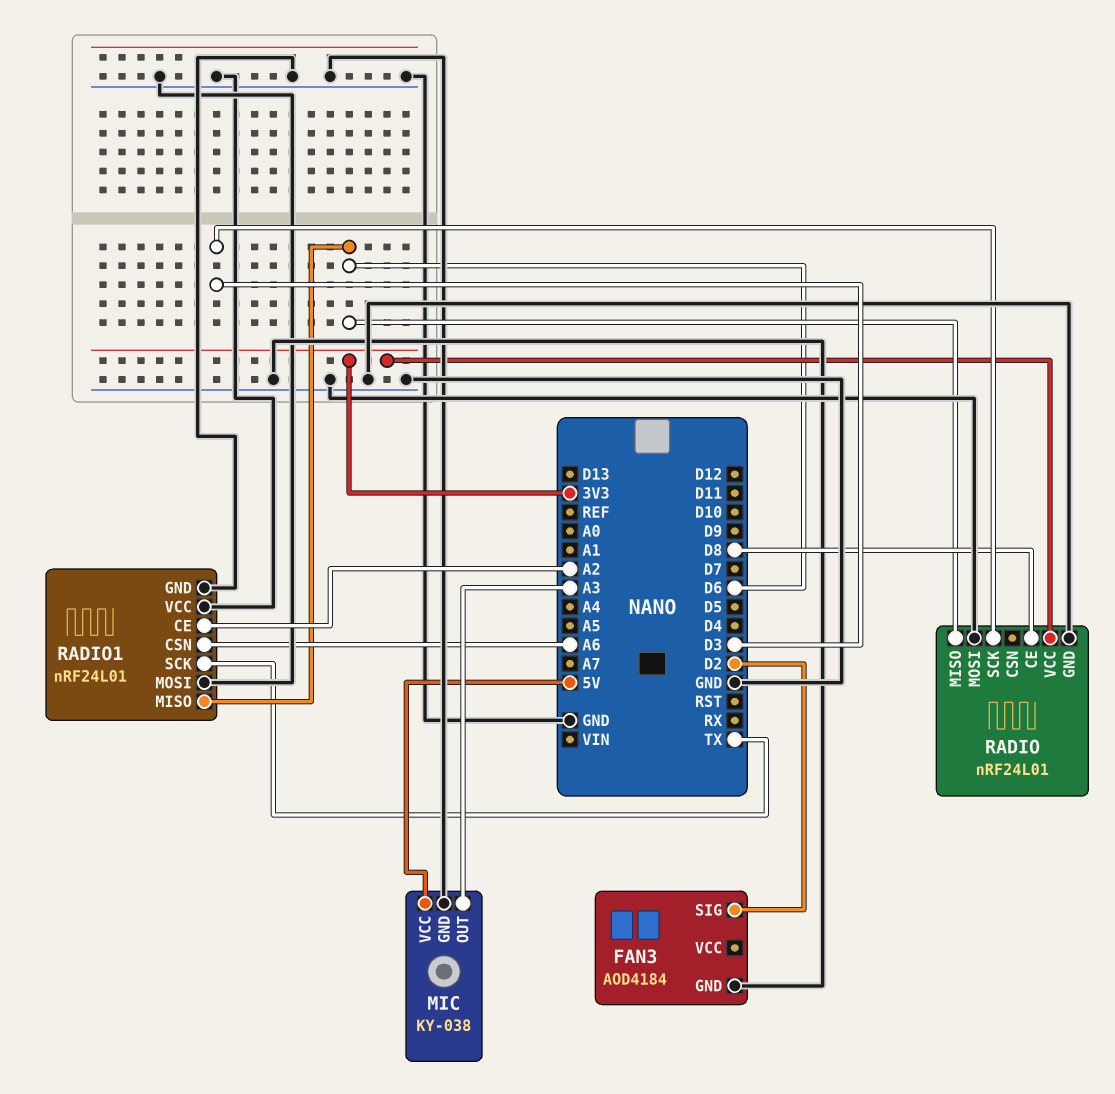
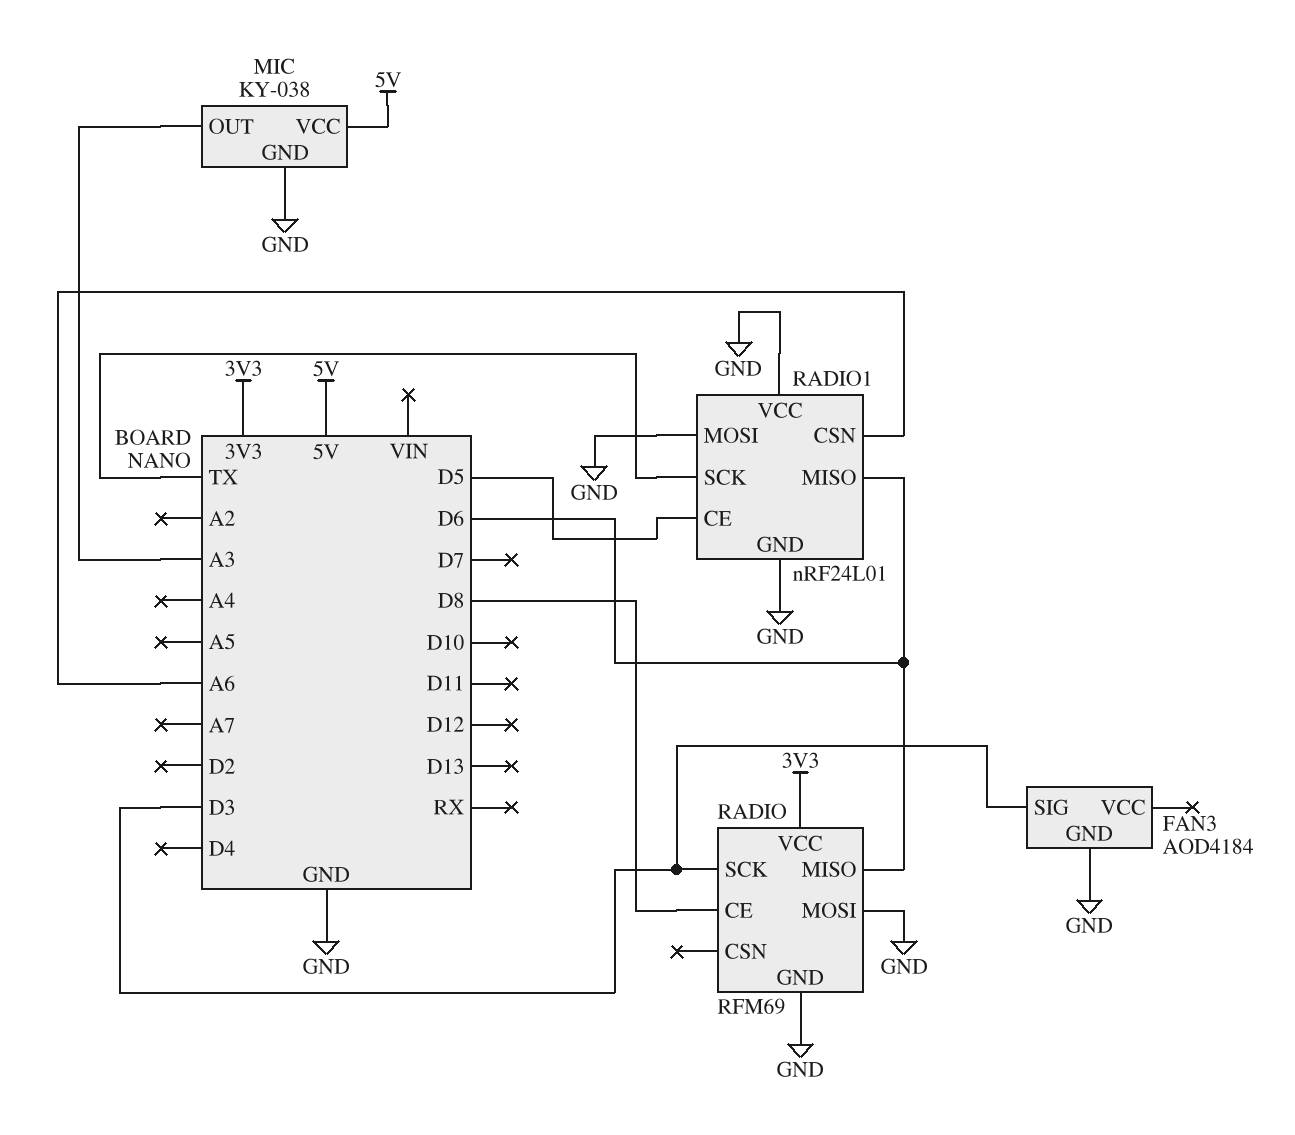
FAN3 pin SIG: D2 -> D3
RADIO: nRF24L01 -> RFM69
RADIO1 pin CE: A2 -> D5

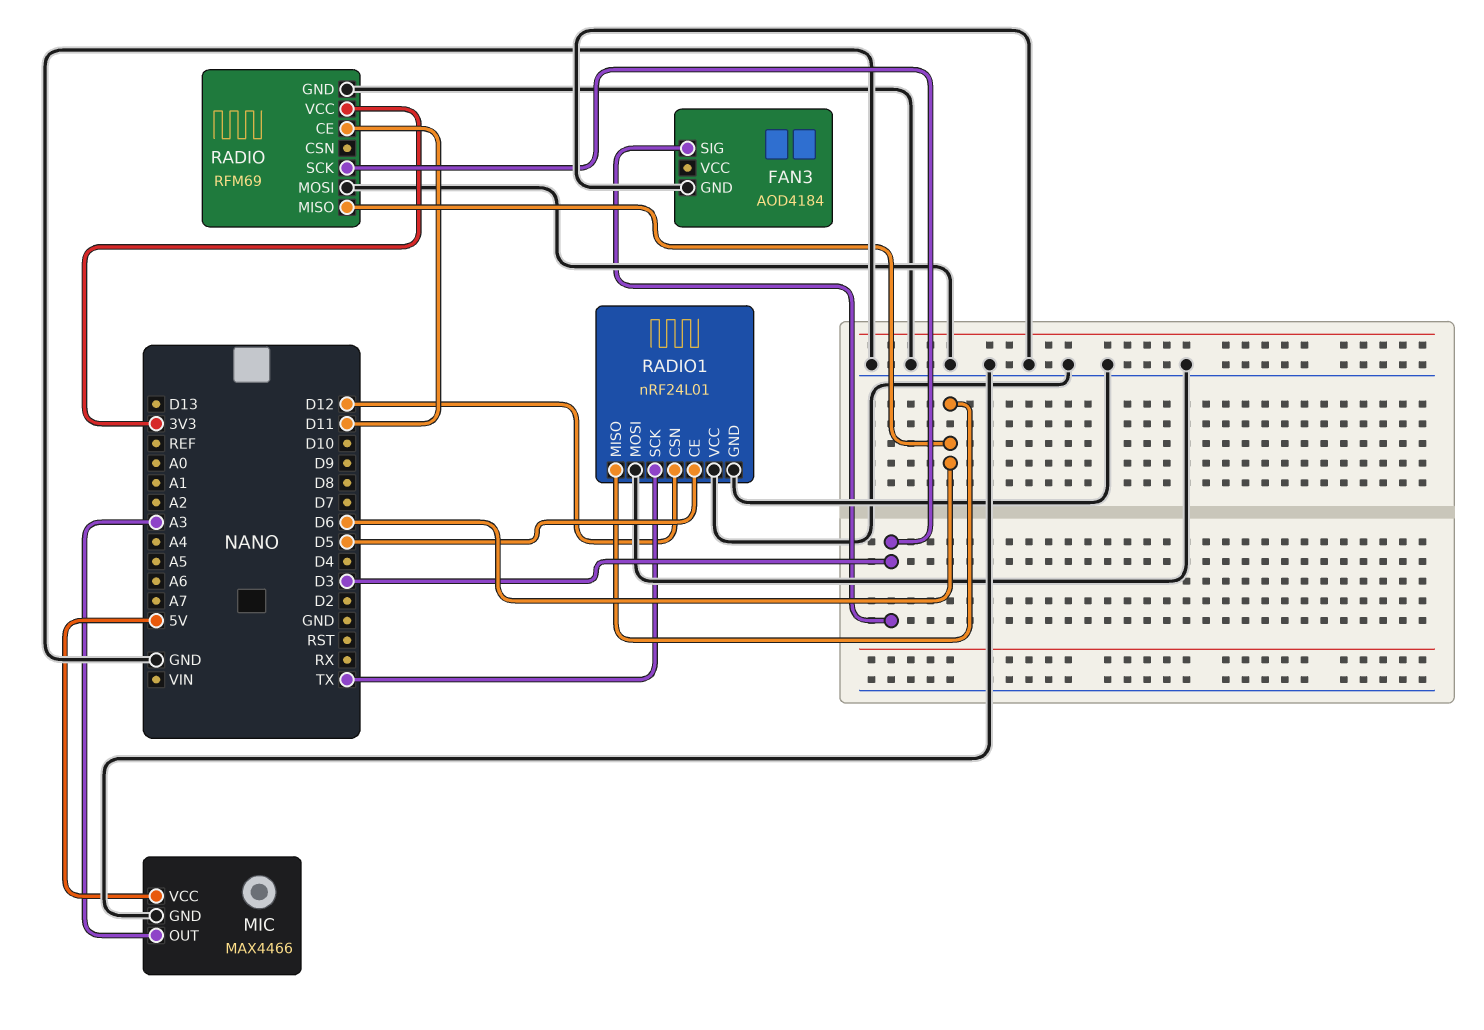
MIC: KY-038 -> MAX4466
RADIO pin CE: D8 -> D11
RADIO1 pin CSN: A6 -> D12

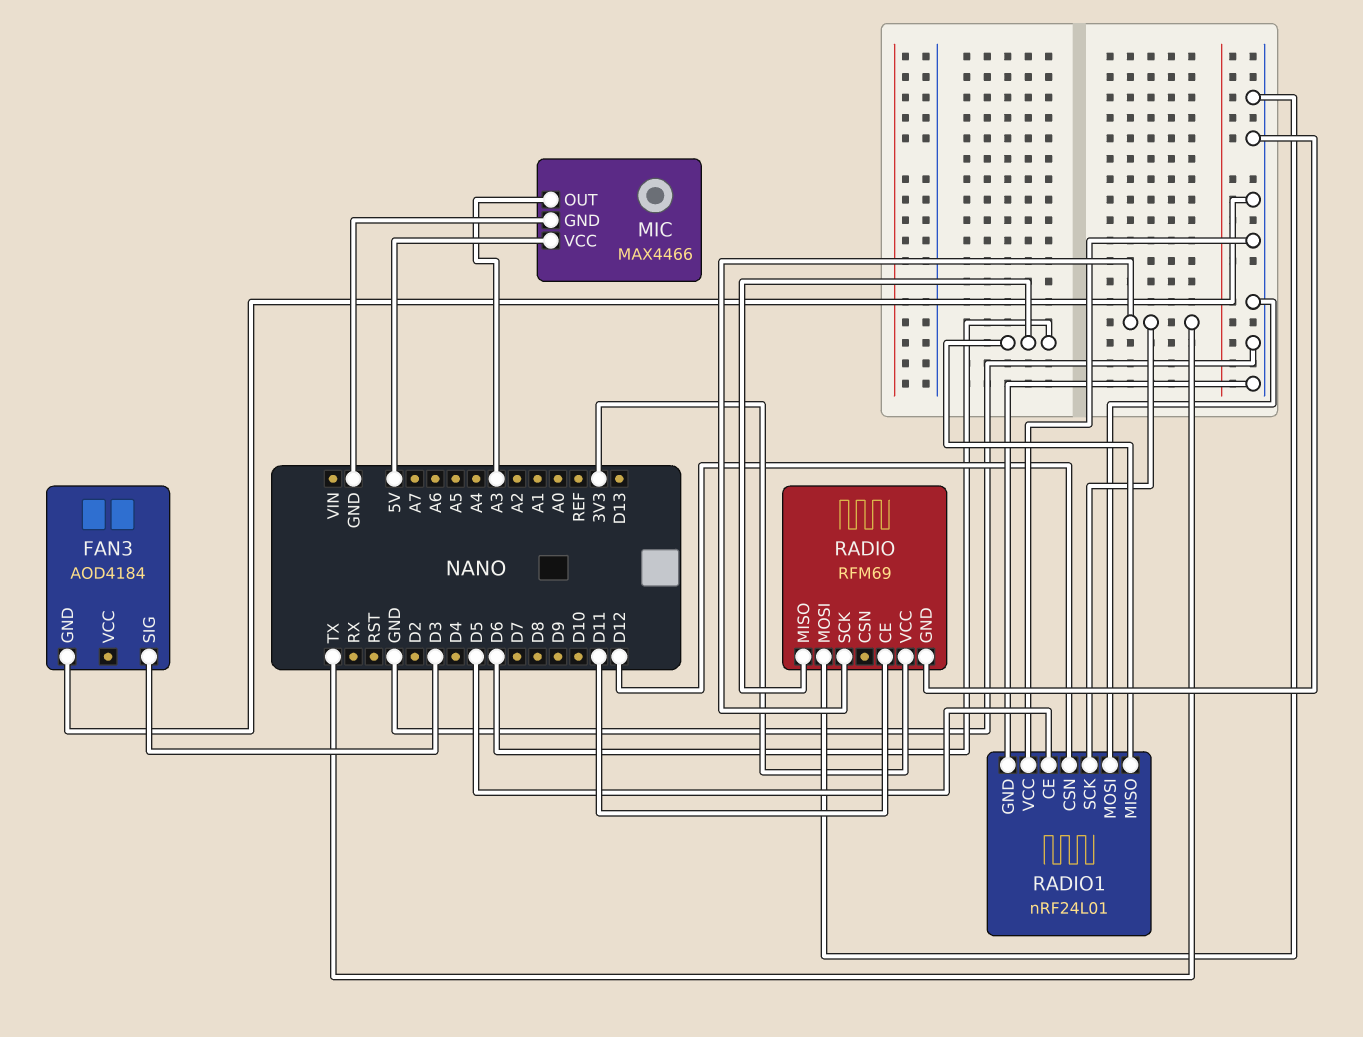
RADIO pin SCK: D3 -> TX

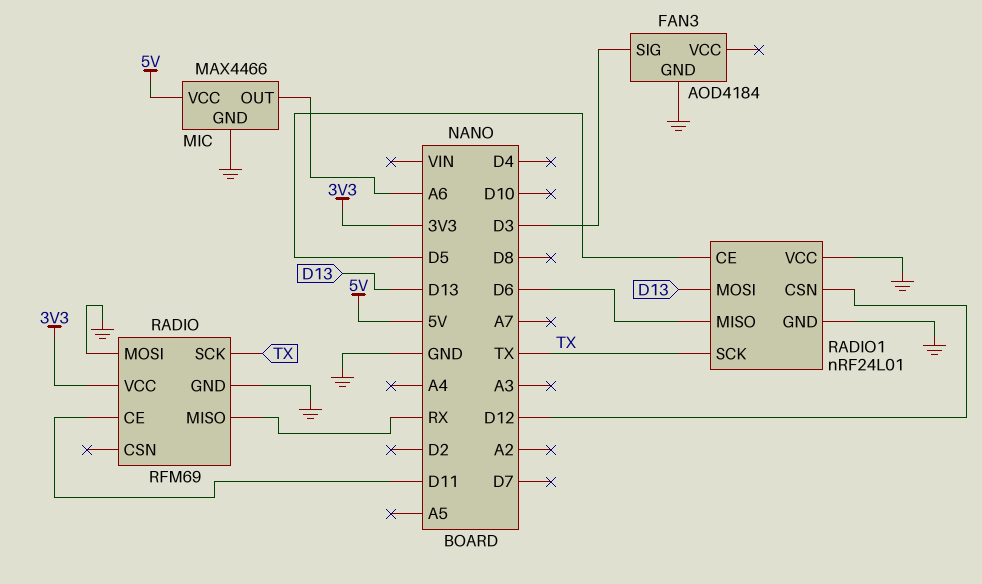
MIC pin OUT: A3 -> A6
RADIO pin MISO: D6 -> RX
RADIO1 pin MOSI: GND -> D13

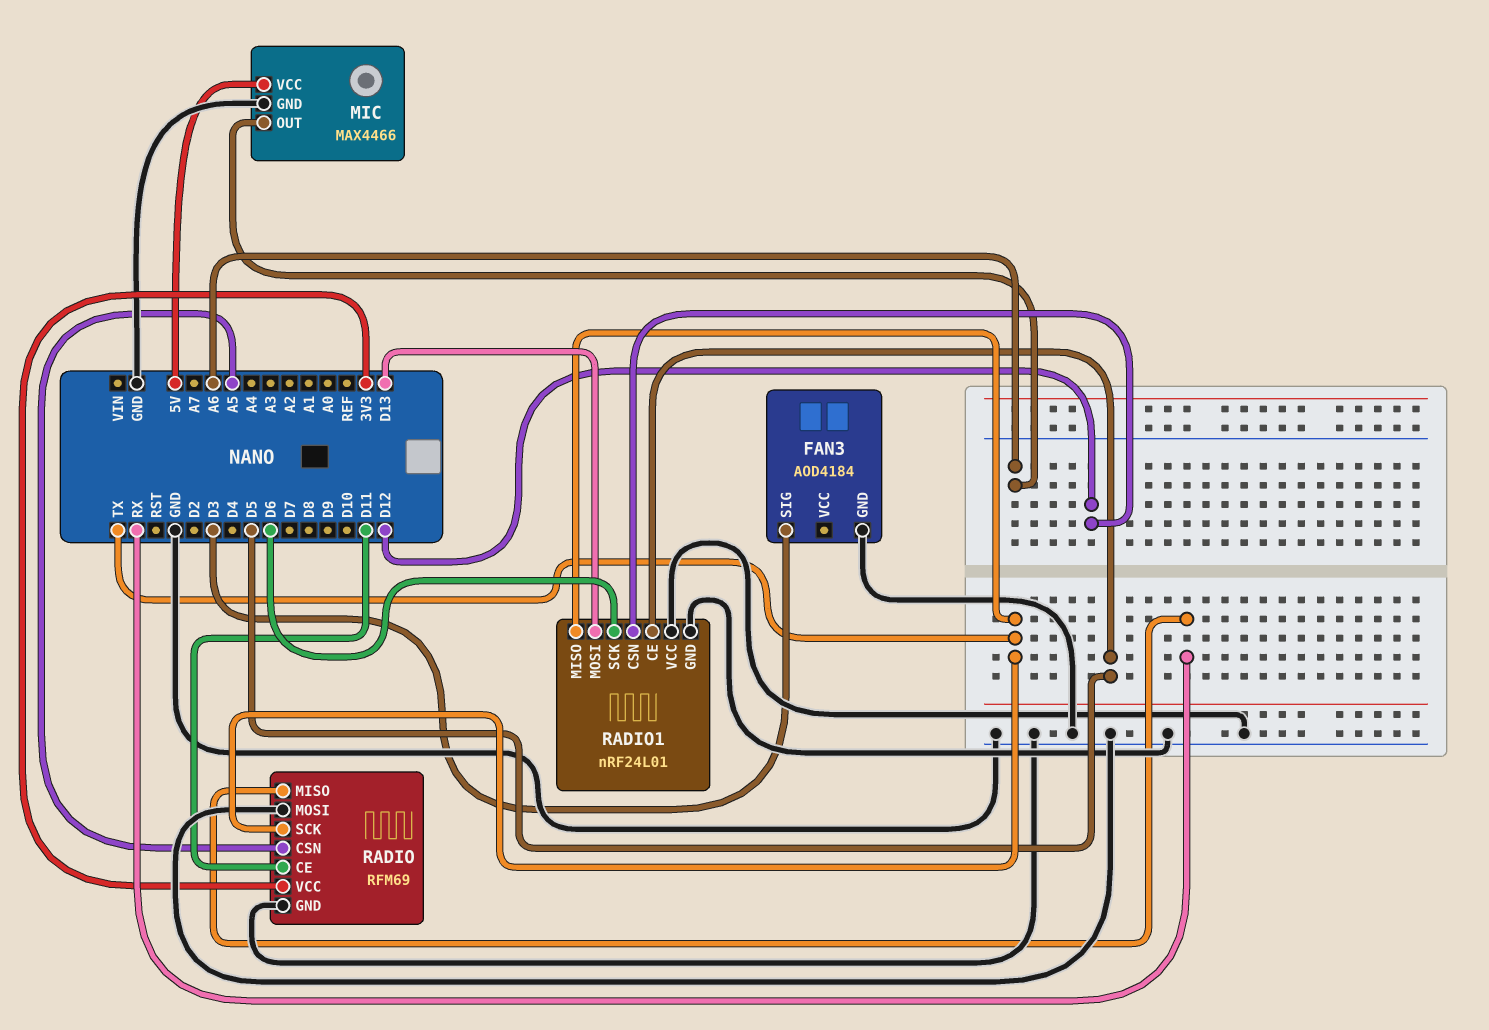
RADIO pin CSN: none -> A5
RADIO1 pin MISO: D6 -> TX
RADIO1 pin SCK: TX -> D6

